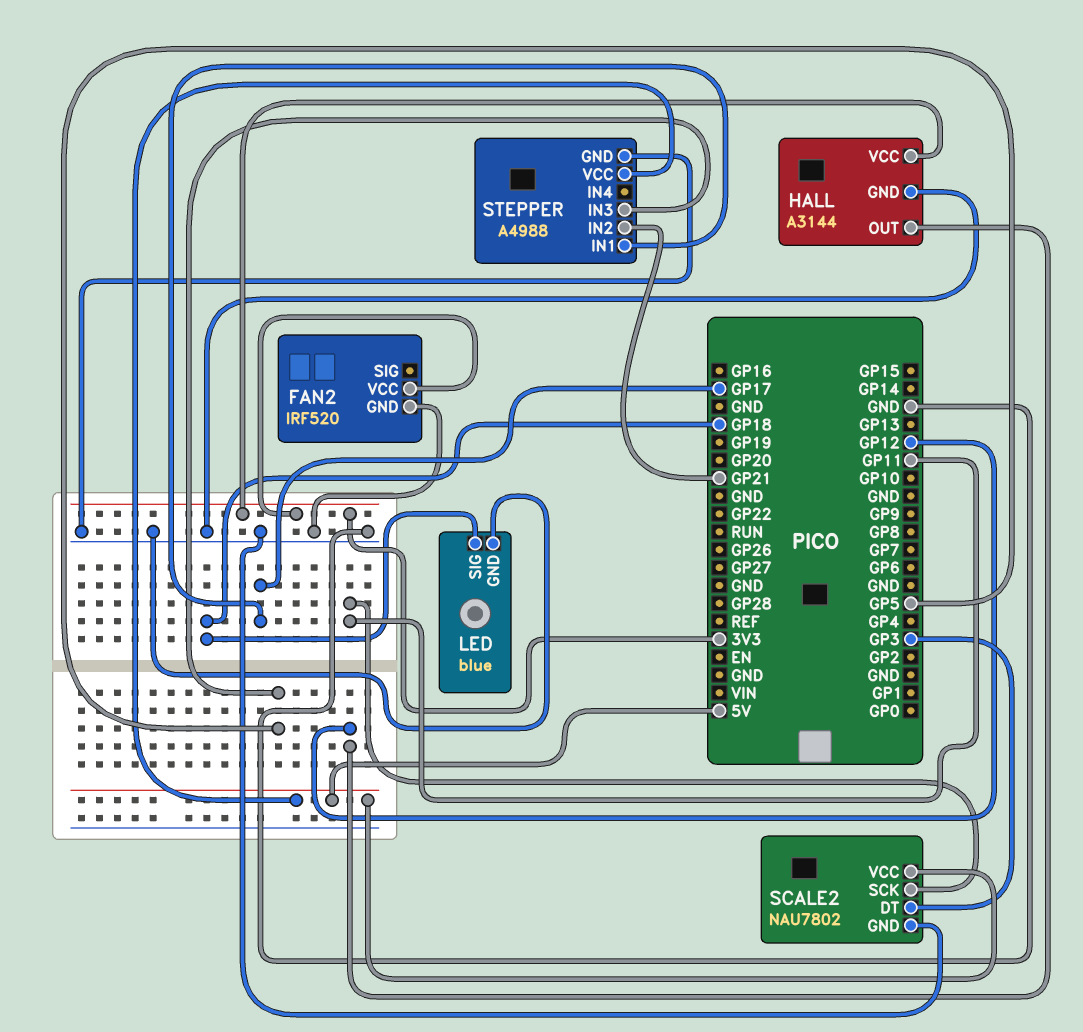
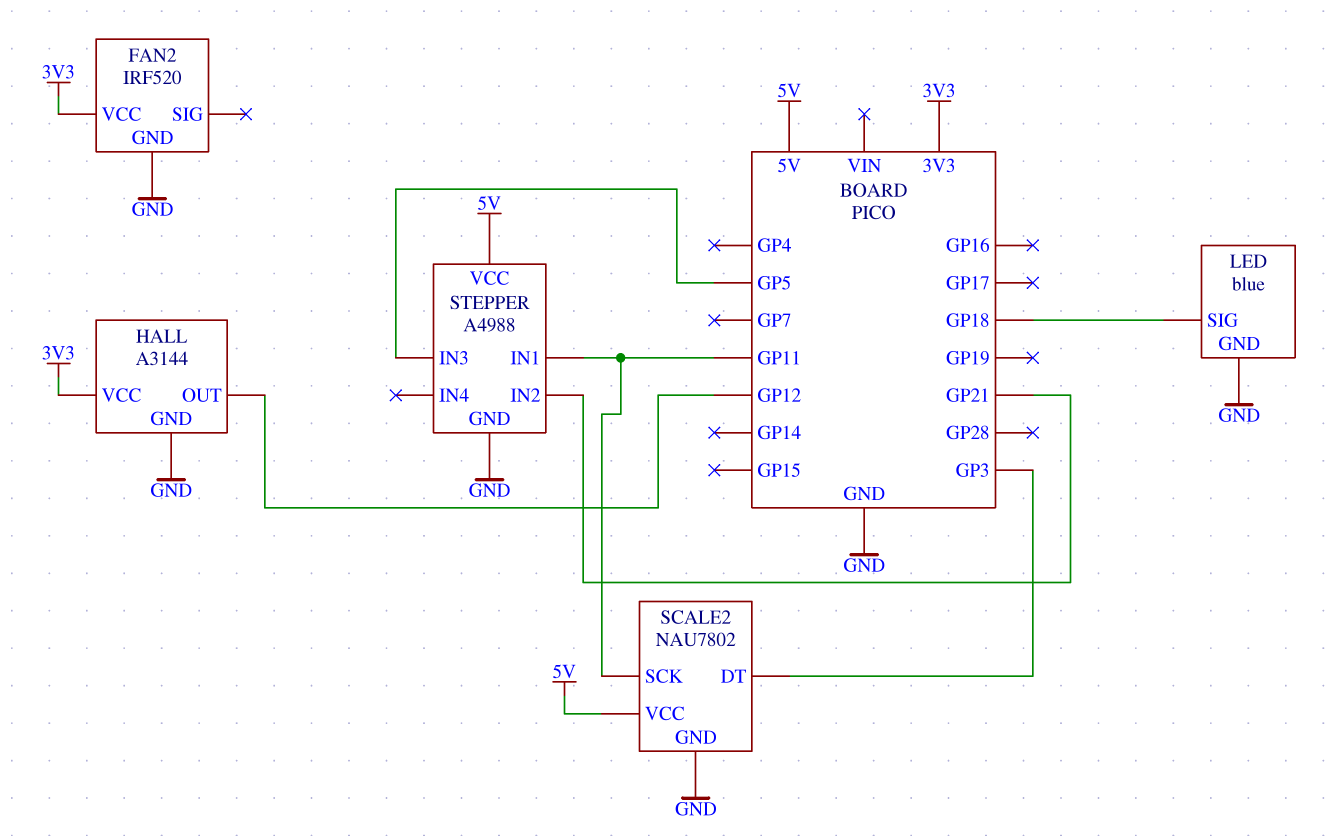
STEPPER pin IN1: GP17 -> GP11

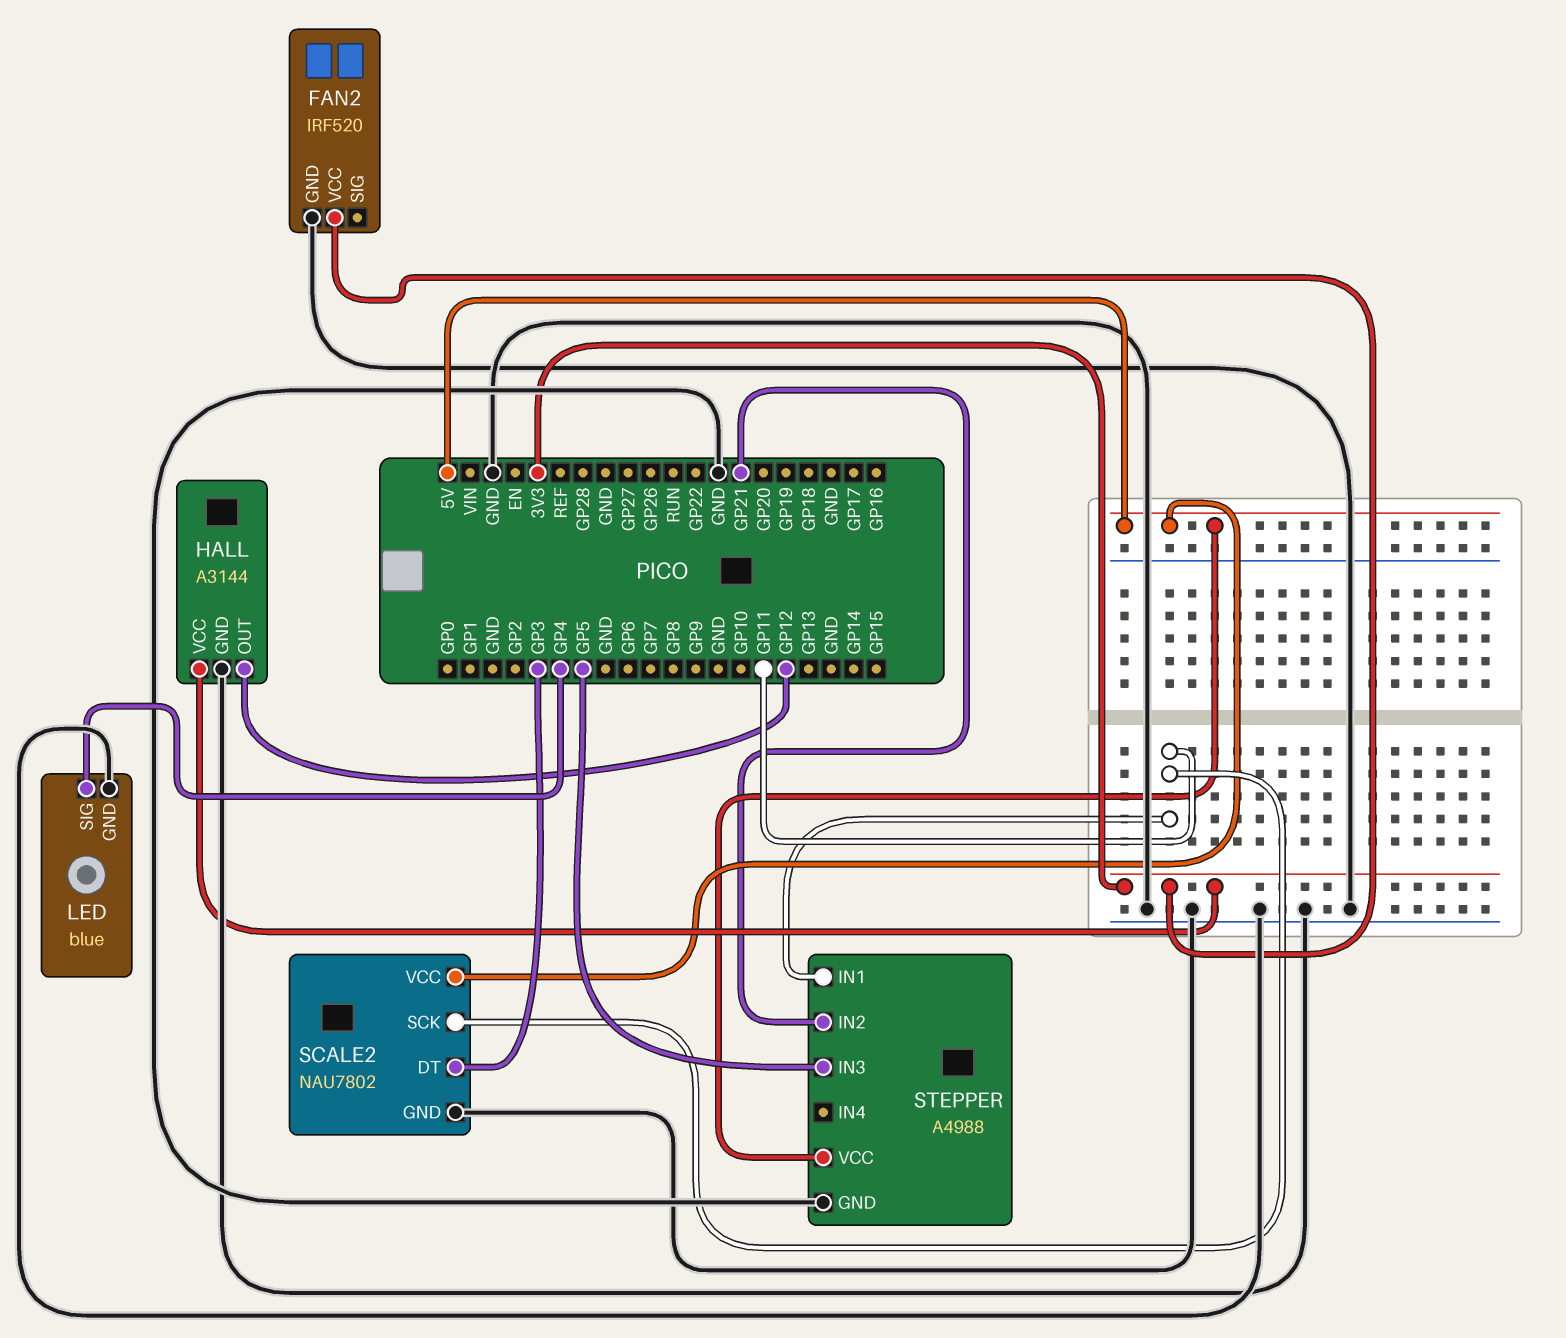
LED pin SIG: GP18 -> GP4

